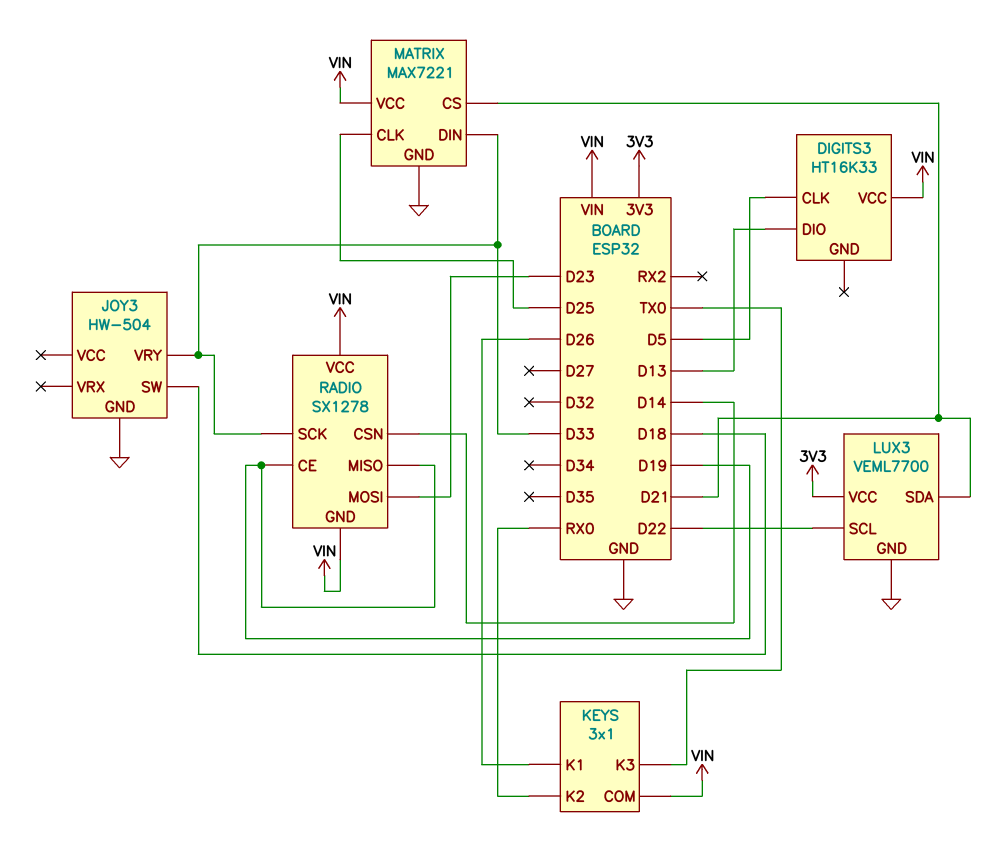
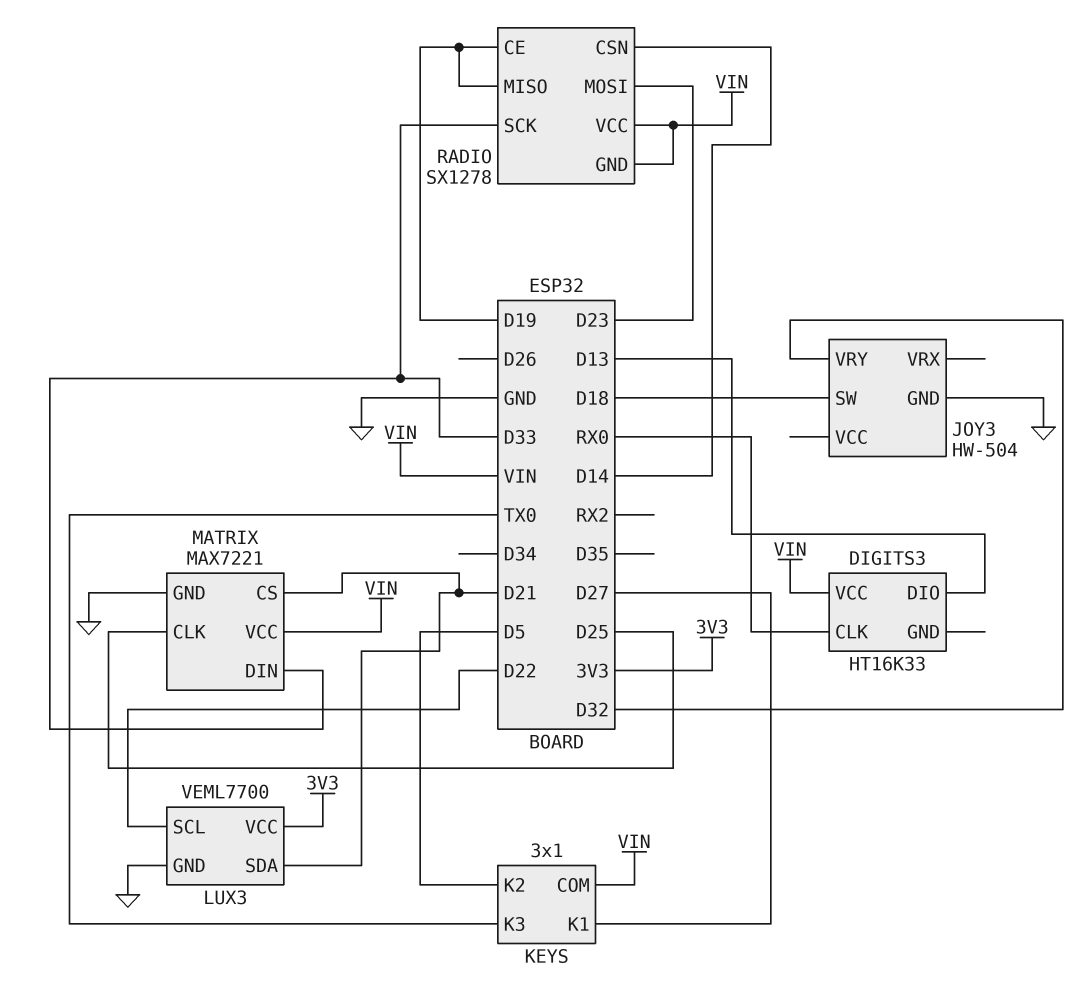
DIGITS3 pin CLK: D5 -> RX0
JOY3 pin VRY: D33 -> D32
KEYS pin K1: D26 -> D27
KEYS pin K2: RX0 -> D5

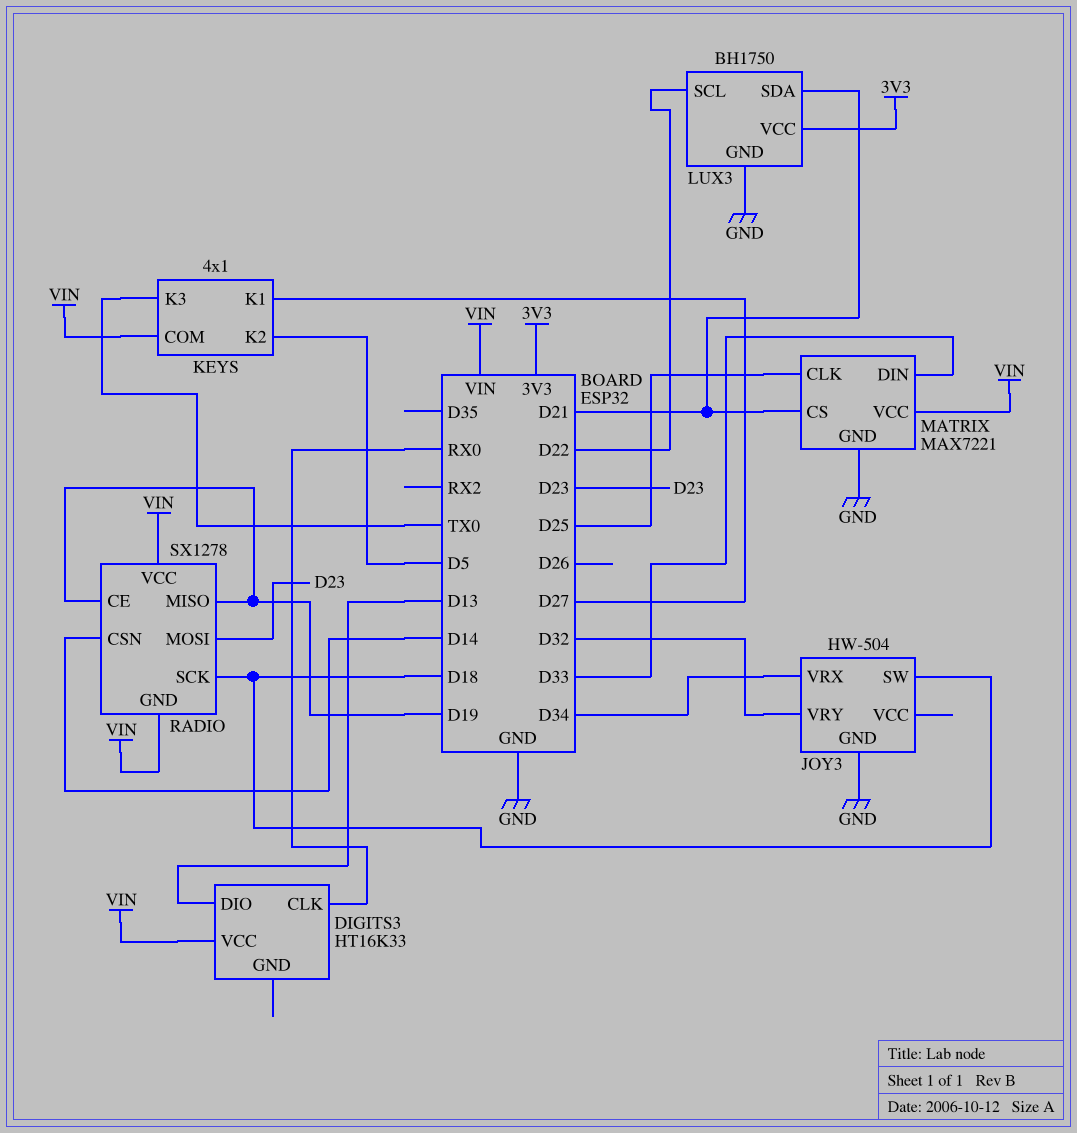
JOY3 pin VRX: none -> D34
KEYS: 3x1 -> 4x1
LUX3: VEML7700 -> BH1750
RADIO pin SCK: D33 -> D18

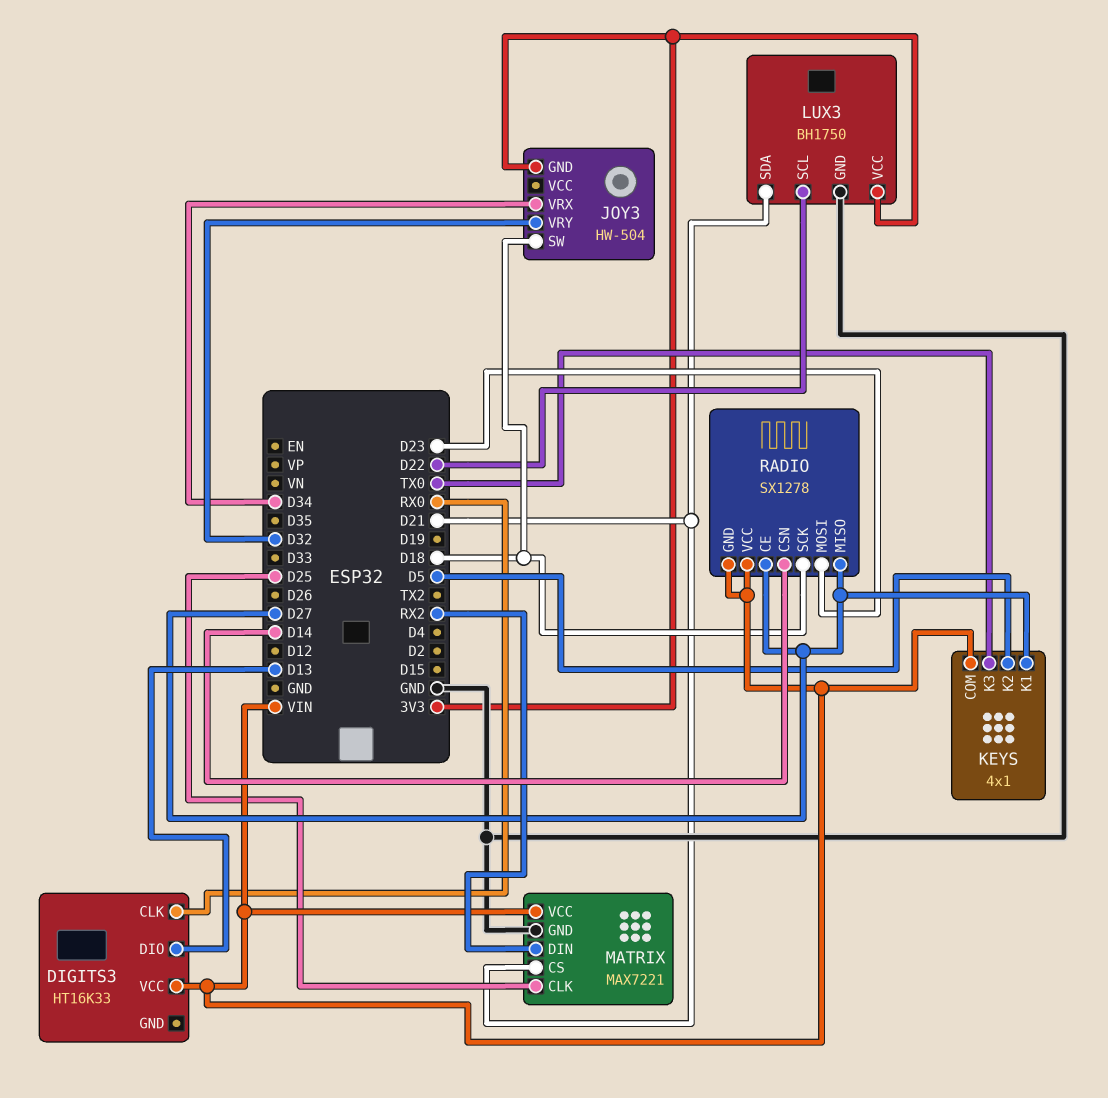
JOY3 pin GND: GND -> 3V3
MATRIX pin DIN: D33 -> RX2
RADIO pin CE: D19 -> D27
RADIO pin MISO: D19 -> D27

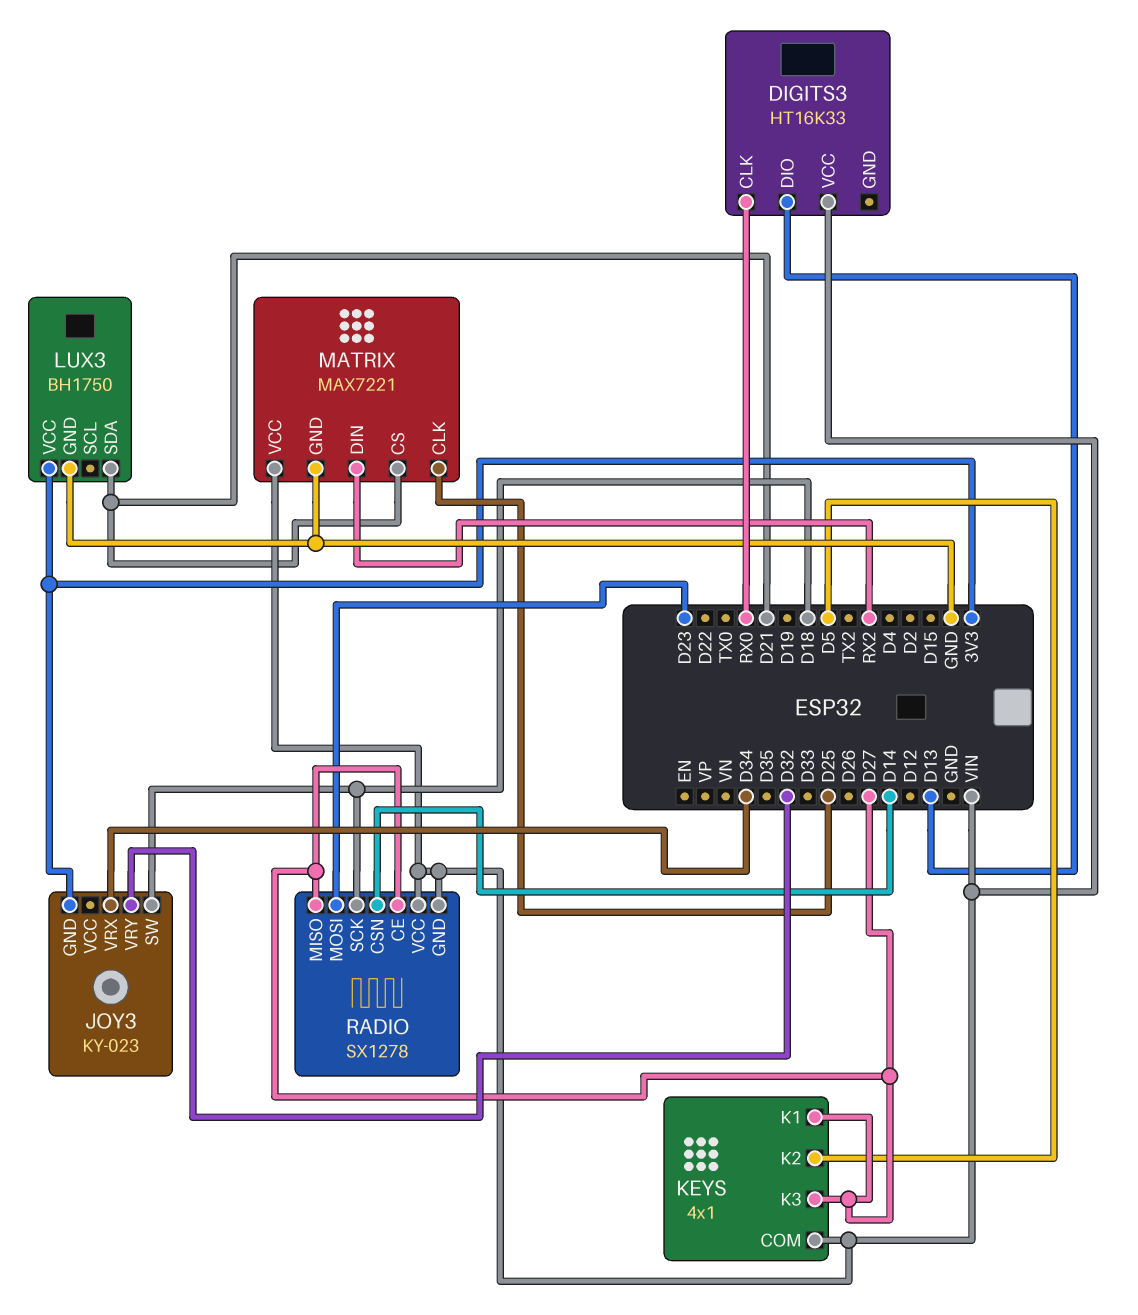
JOY3: HW-504 -> KY-023
KEYS pin K3: TX0 -> D27
LUX3 pin SCL: D22 -> none

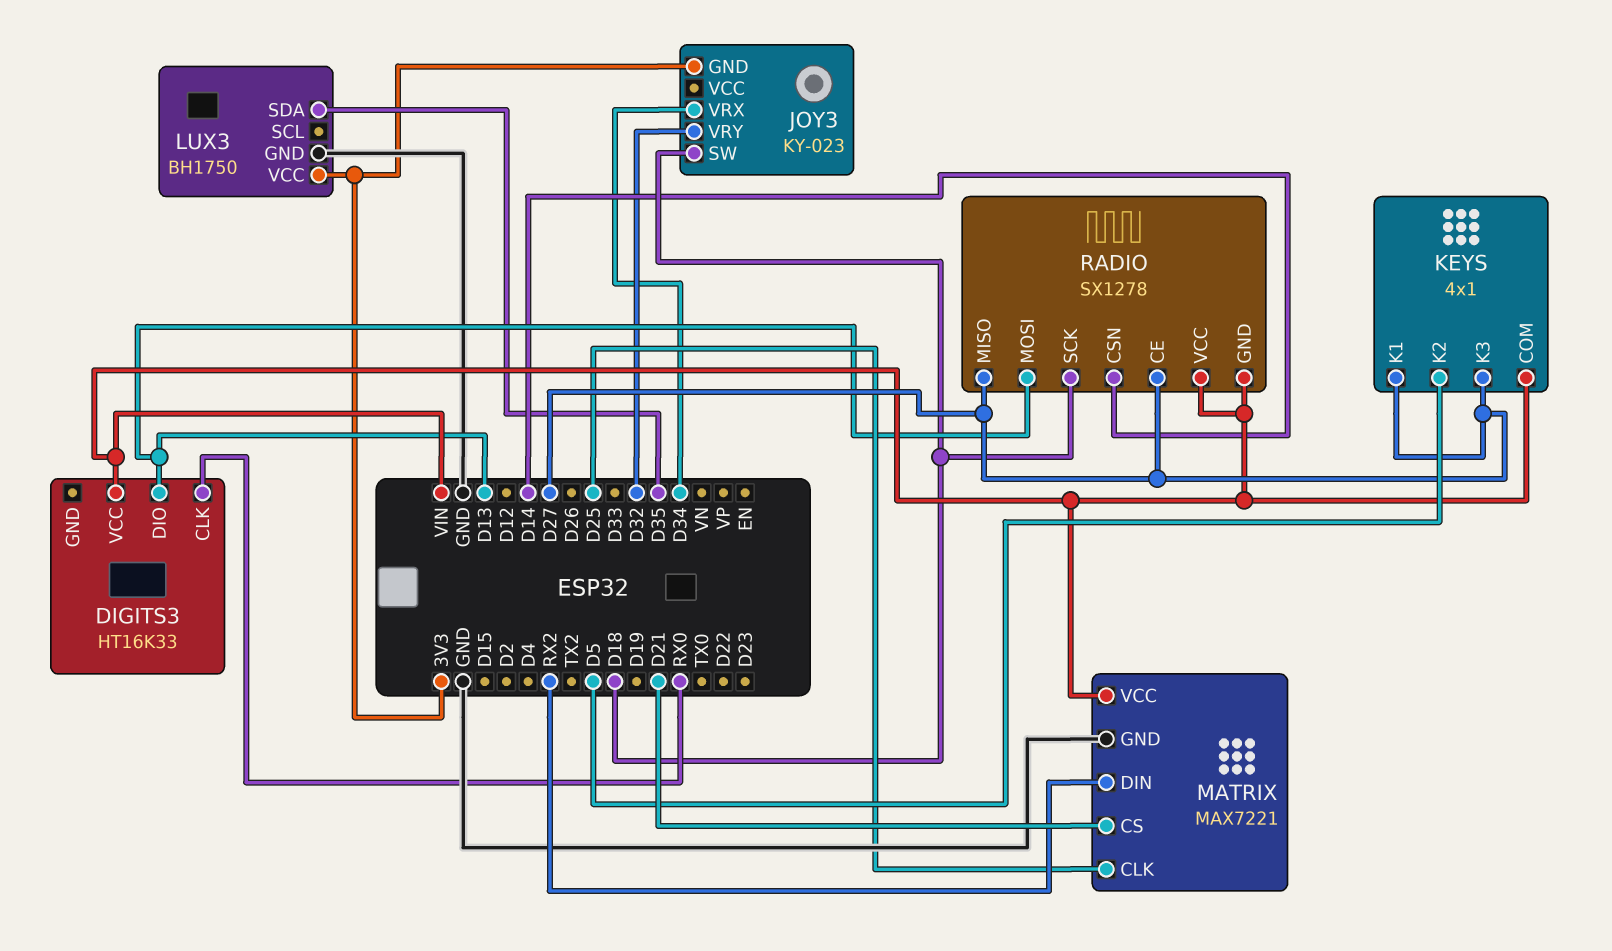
LUX3 pin SDA: D21 -> D35
RADIO pin MOSI: D23 -> D13

